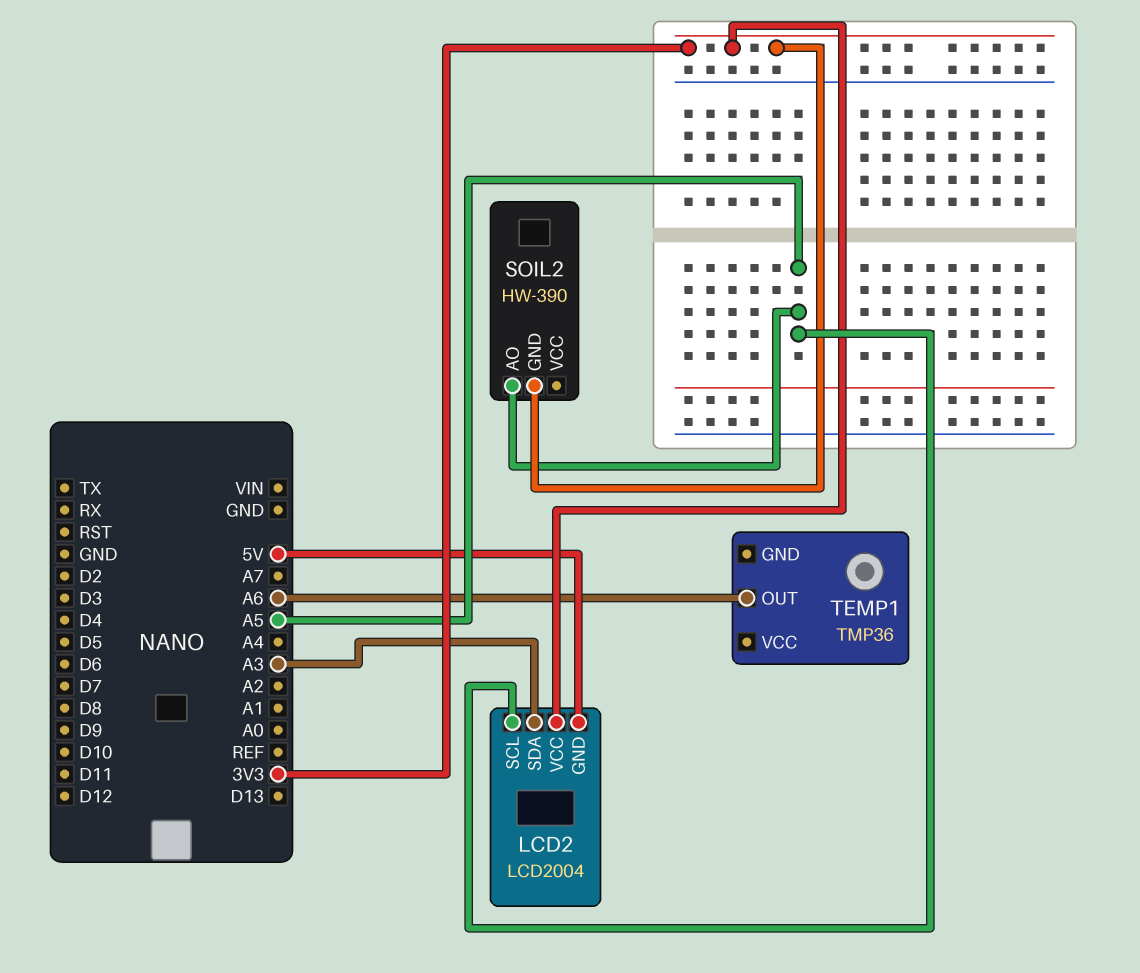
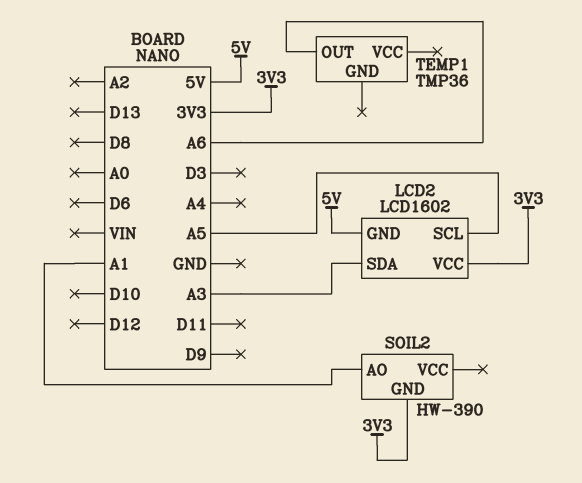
LCD2: LCD2004 -> LCD1602
SOIL2 pin AO: A5 -> A1

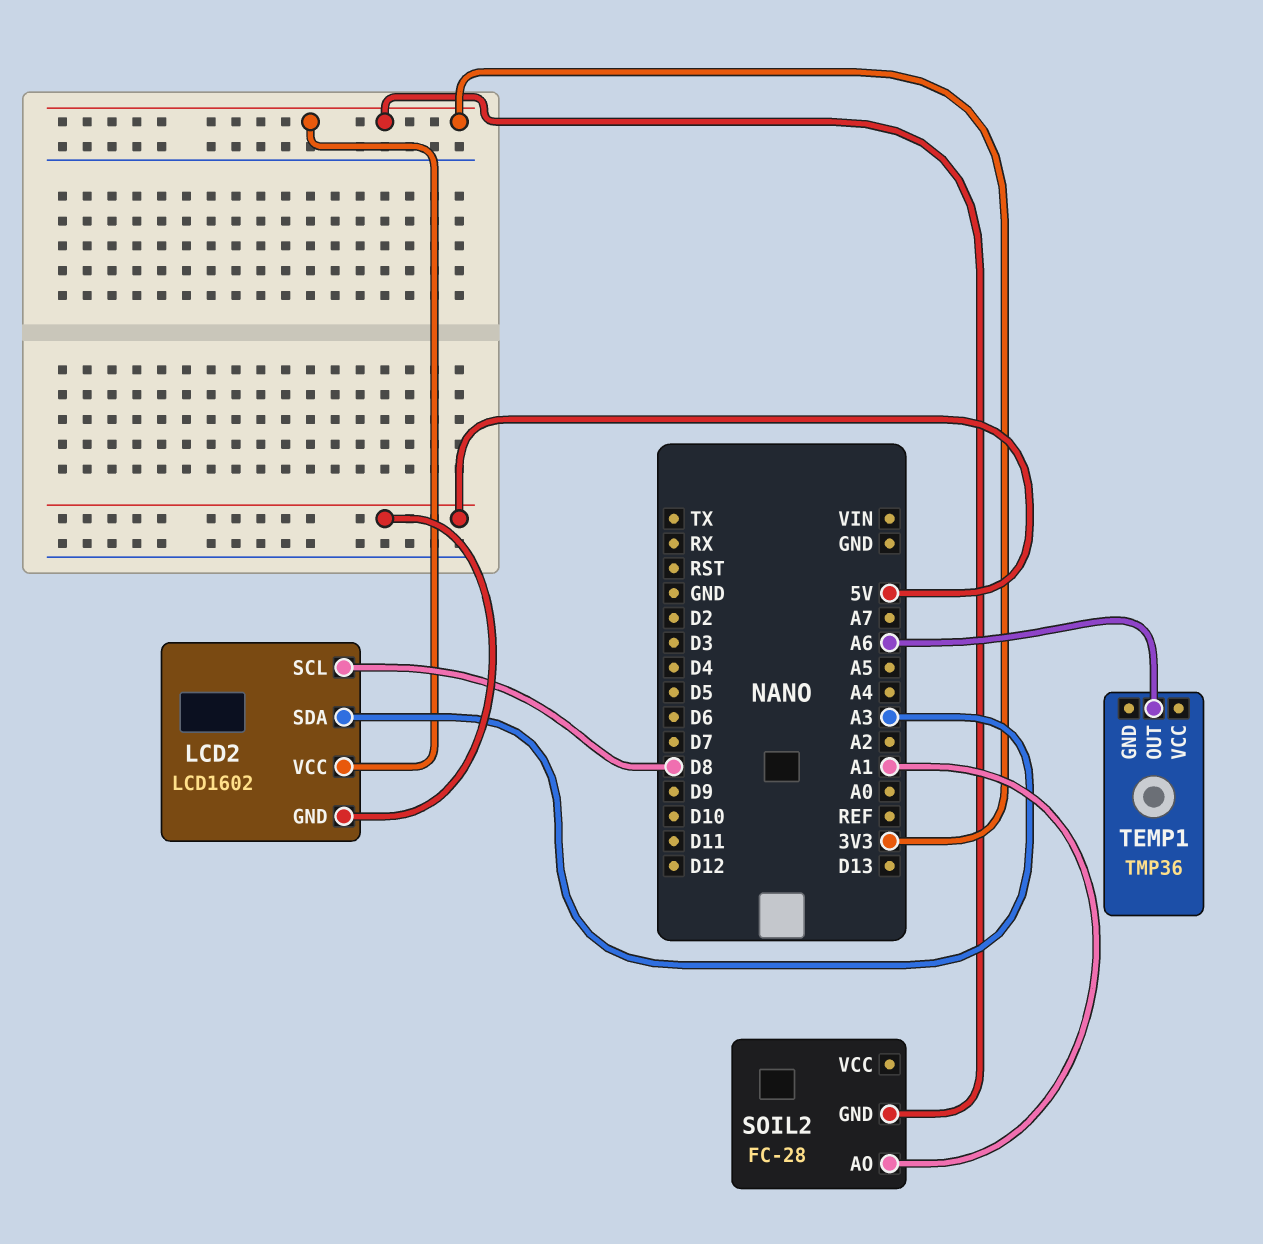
LCD2 pin SCL: A5 -> D8
SOIL2: HW-390 -> FC-28

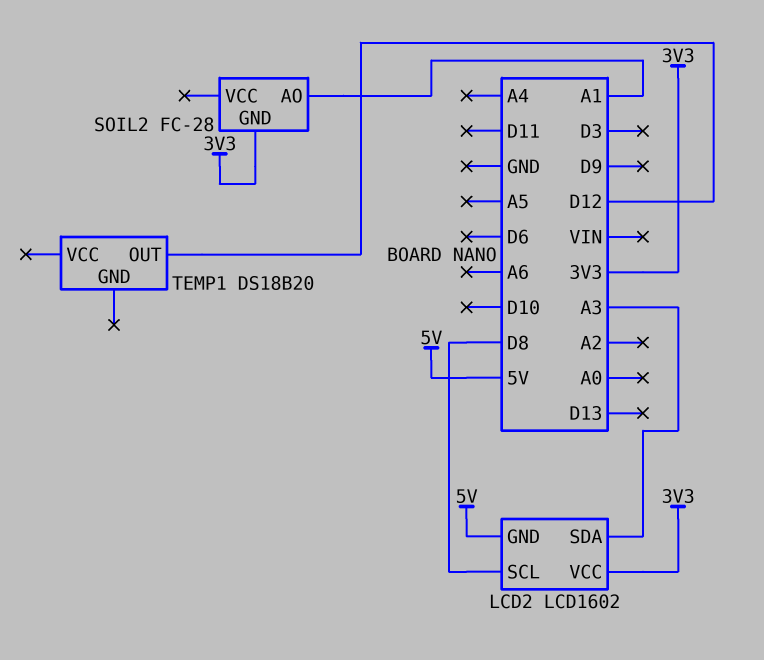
TEMP1: TMP36 -> DS18B20
TEMP1 pin OUT: A6 -> D12

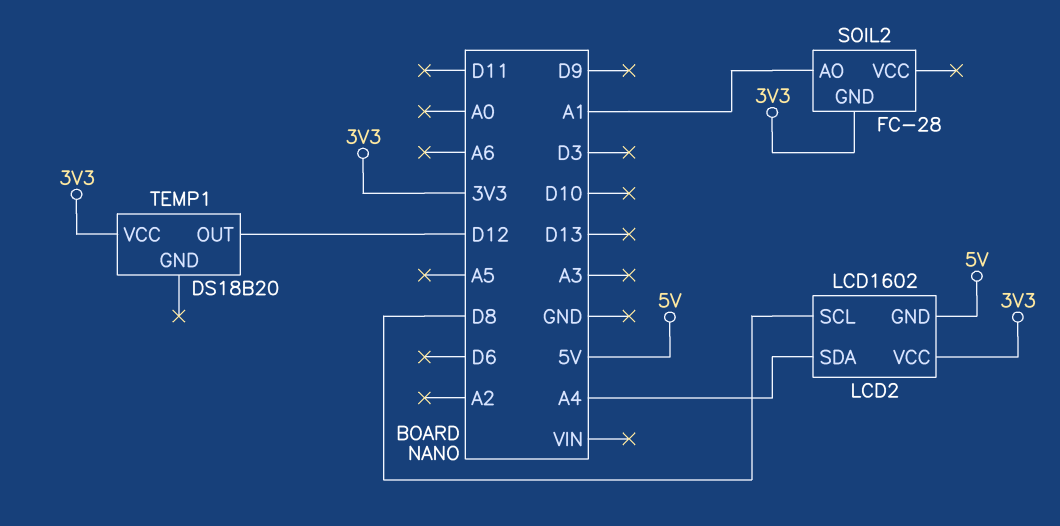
LCD2 pin SDA: A3 -> A4
TEMP1 pin VCC: none -> 3V3

